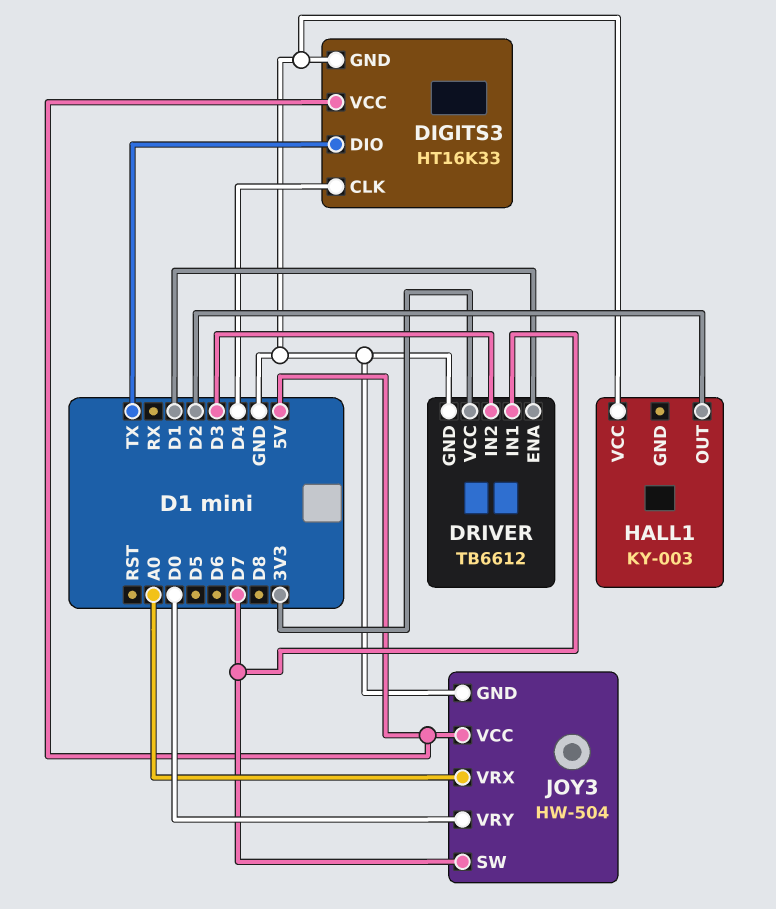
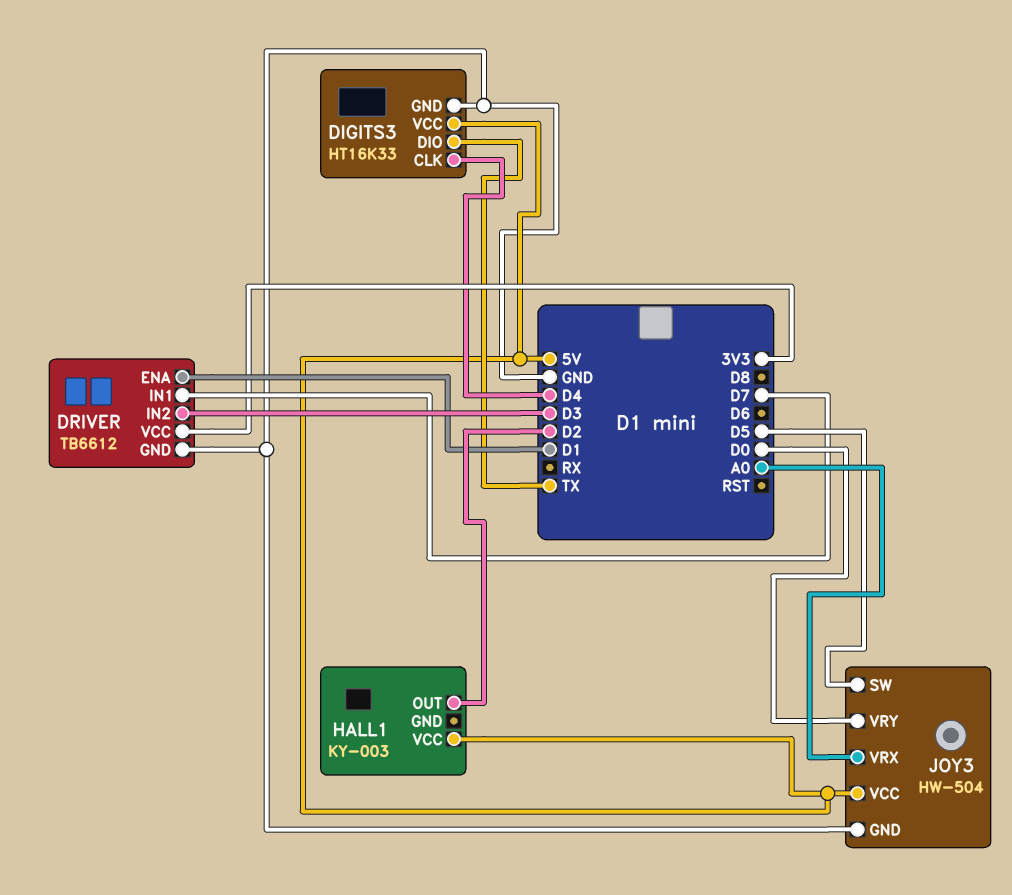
HALL1 pin VCC: GND -> 5V
JOY3 pin SW: D7 -> D5

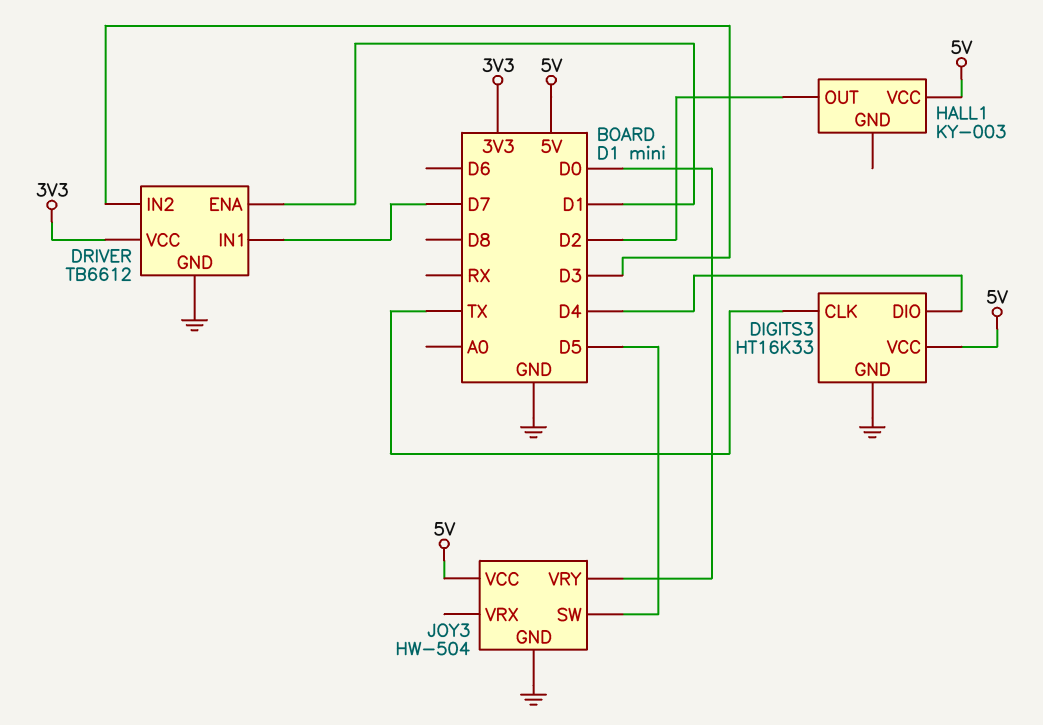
DIGITS3 pin CLK: D4 -> TX
DIGITS3 pin DIO: TX -> D4
JOY3 pin VRX: A0 -> none

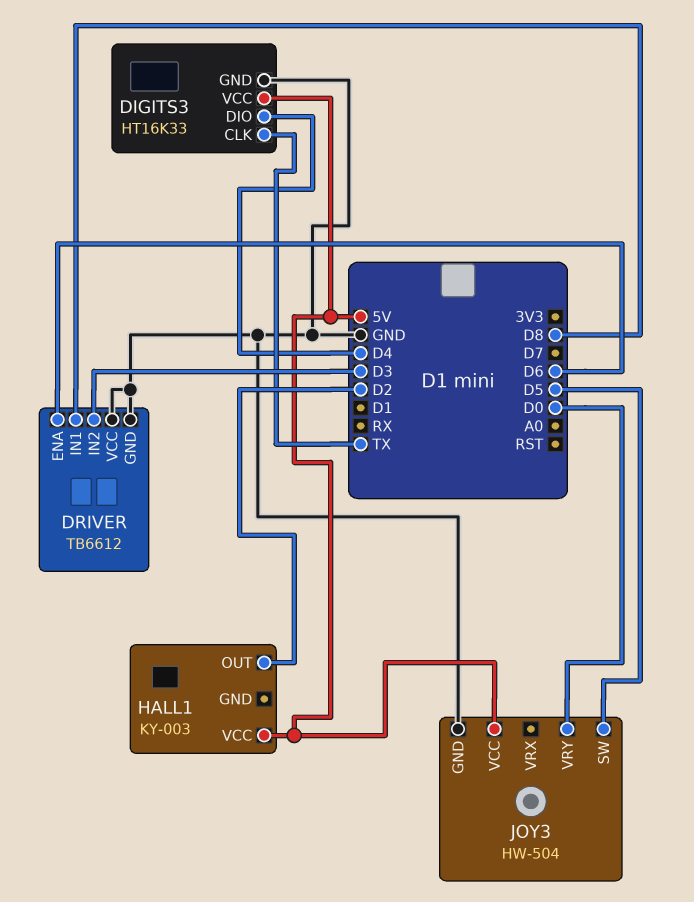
DRIVER pin ENA: D1 -> D6
DRIVER pin IN1: D7 -> D8
DRIVER pin VCC: 3V3 -> GND

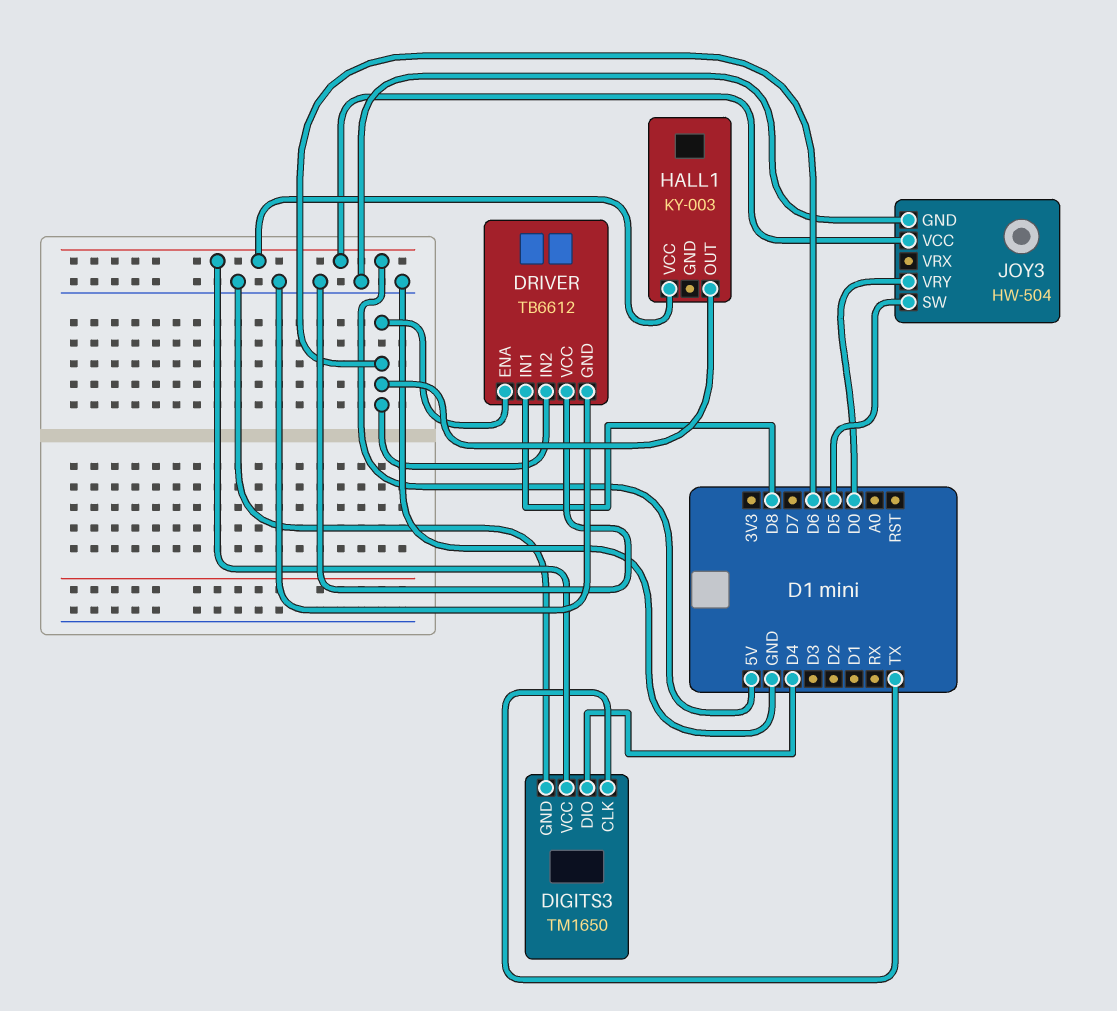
DIGITS3: HT16K33 -> TM1650
DRIVER pin IN2: D3 -> D6
HALL1 pin OUT: D2 -> D6

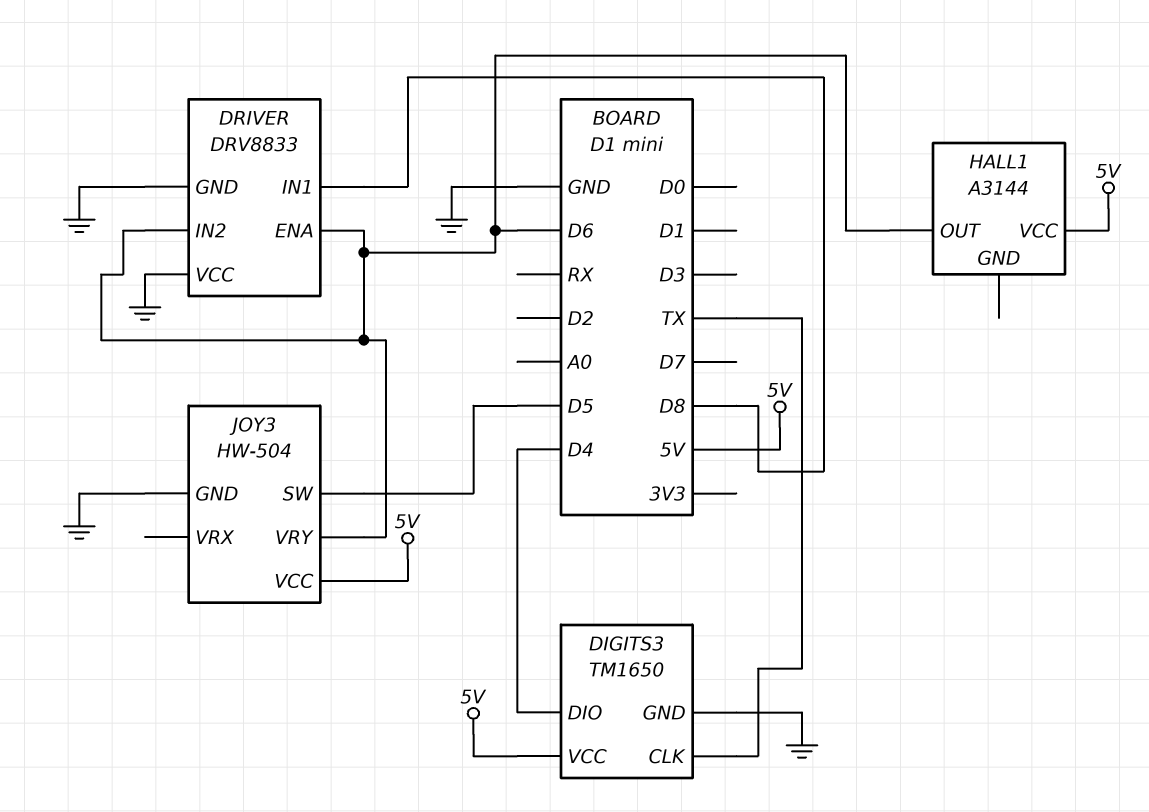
DRIVER: TB6612 -> DRV8833
HALL1: KY-003 -> A3144
JOY3 pin VRY: D0 -> D6

